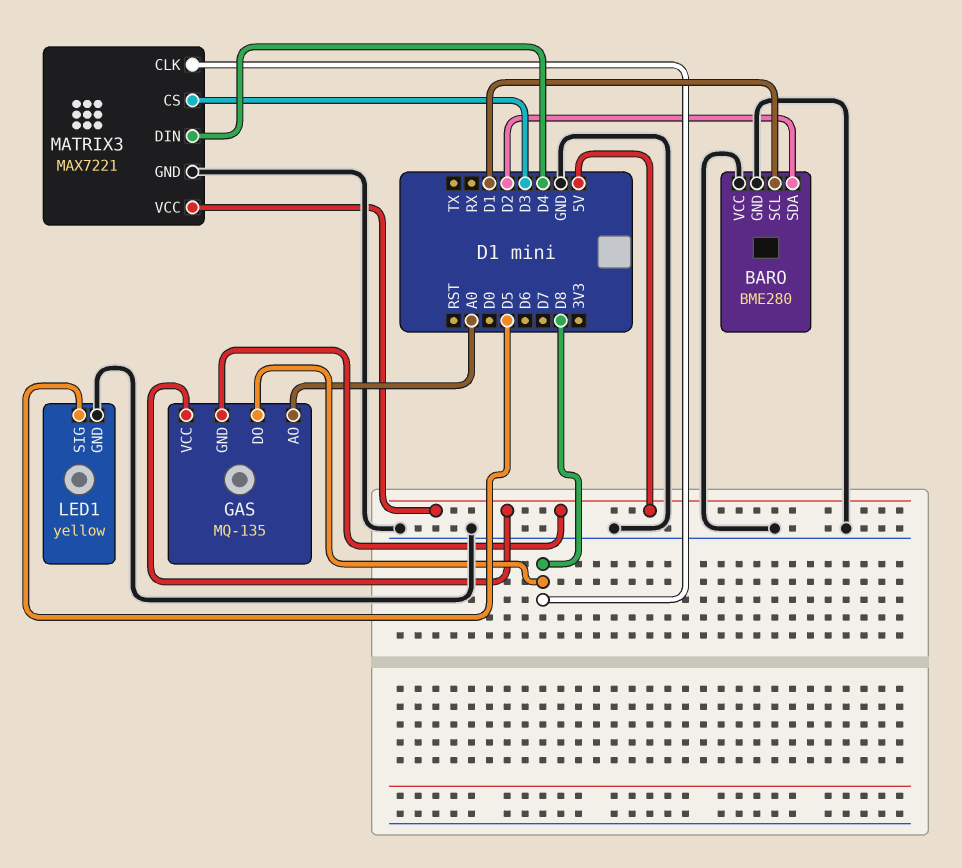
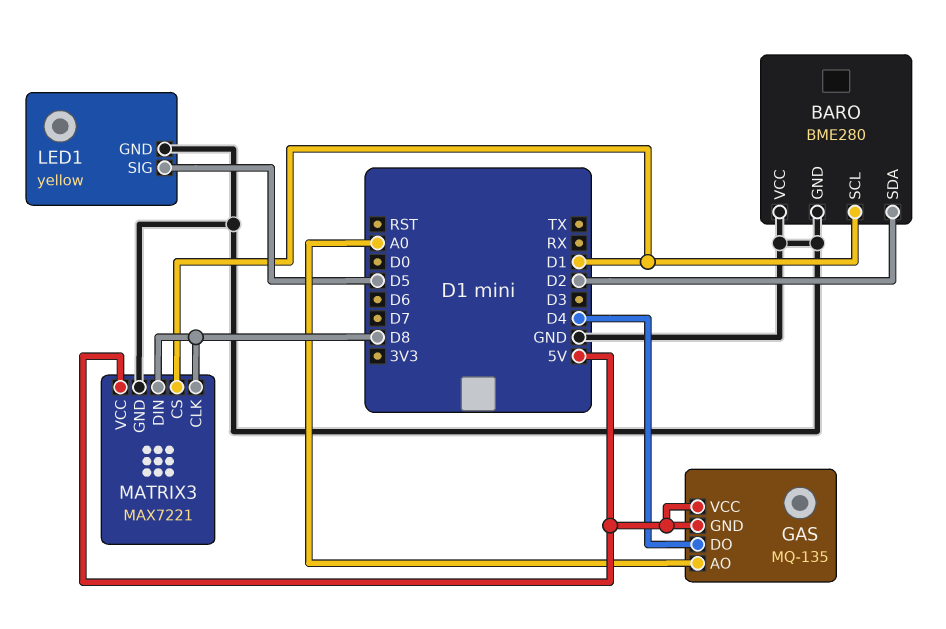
GAS pin DO: D8 -> D4
MATRIX3 pin CS: D3 -> D1
MATRIX3 pin DIN: D4 -> D8

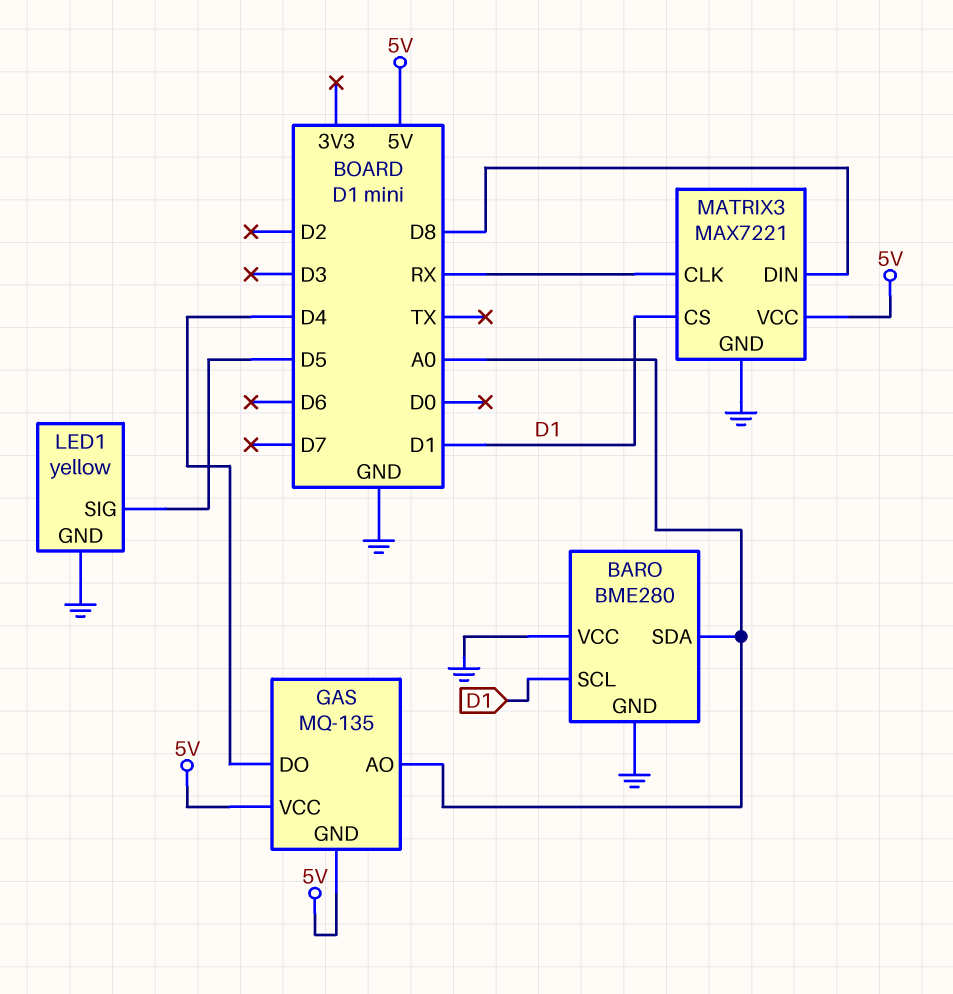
BARO pin SDA: D2 -> A0
MATRIX3 pin CLK: D8 -> RX

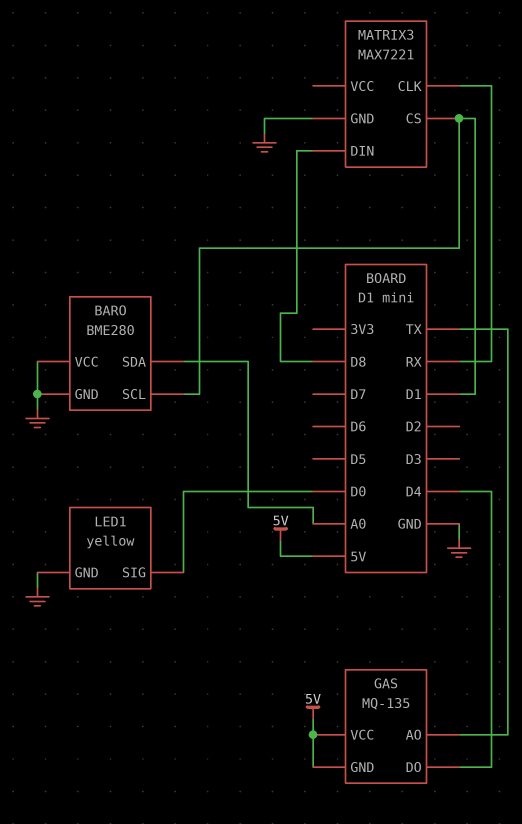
GAS pin AO: A0 -> TX
LED1 pin SIG: D5 -> D0
MATRIX3 pin VCC: 5V -> none

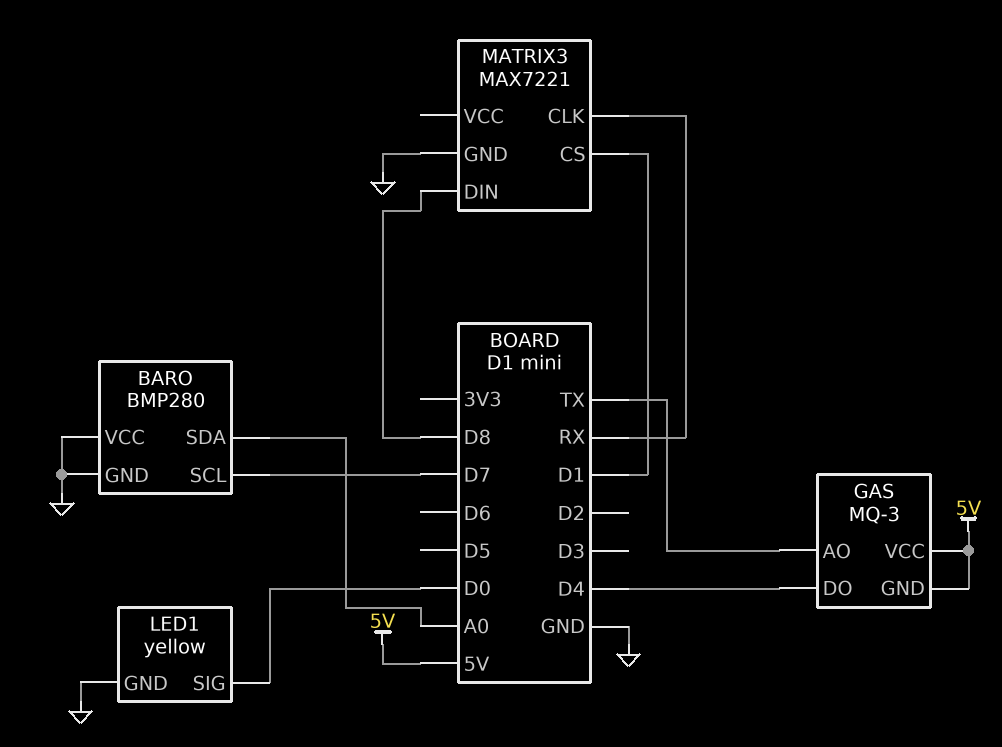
BARO: BME280 -> BMP280
BARO pin SCL: D1 -> D7
GAS: MQ-135 -> MQ-3

